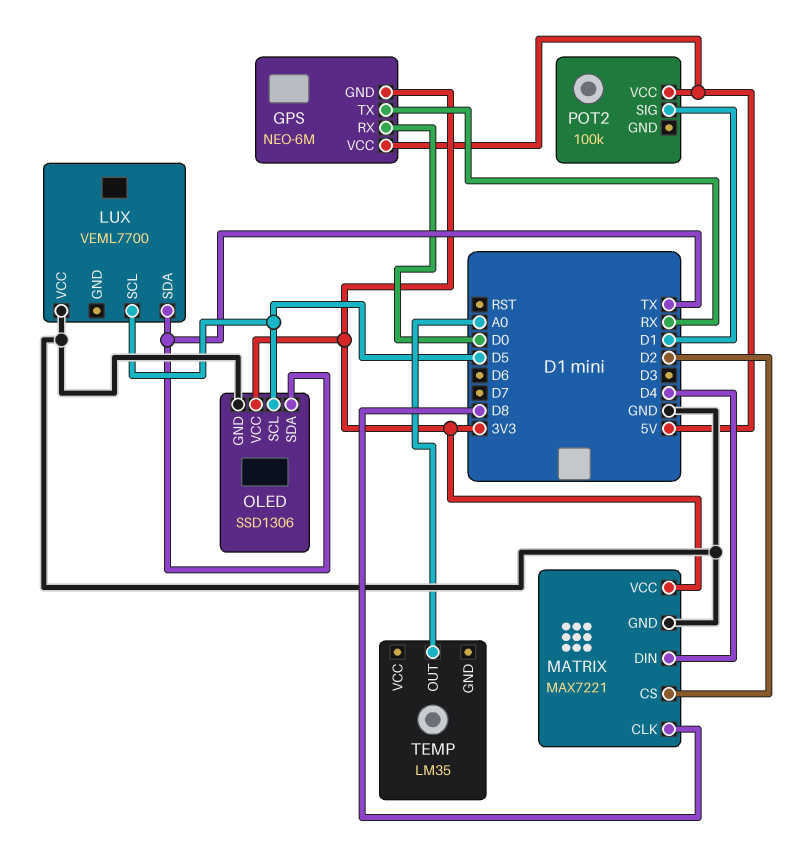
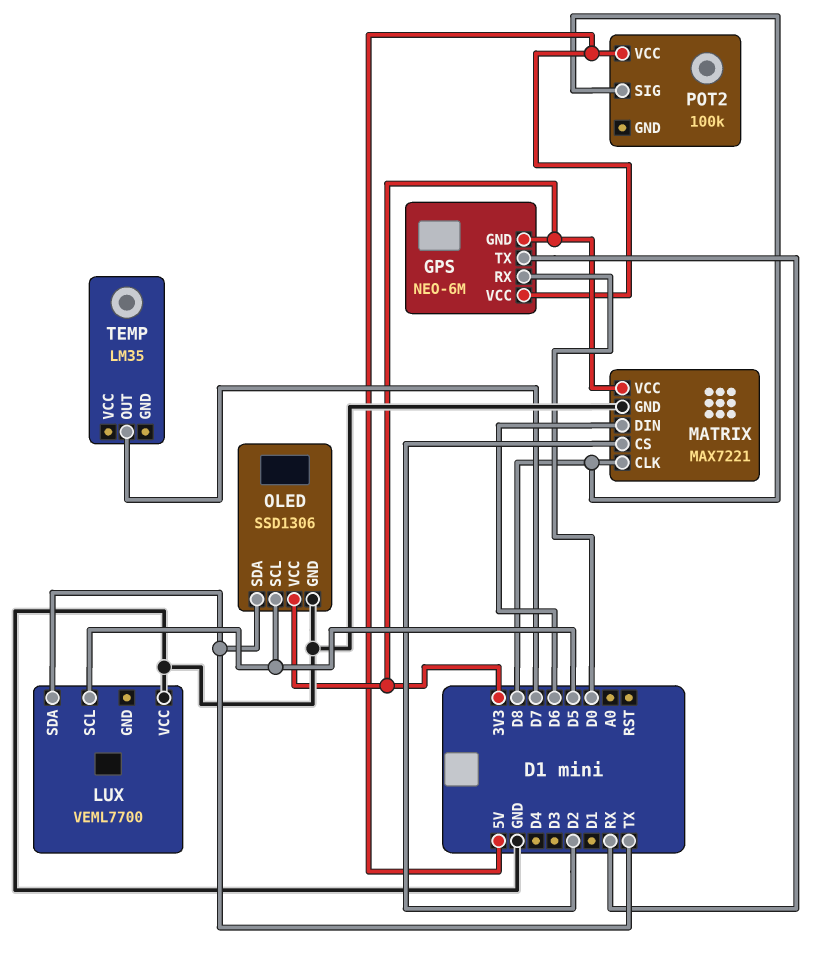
MATRIX pin DIN: D4 -> D6
POT2 pin SIG: D1 -> D8
TEMP pin OUT: A0 -> D7

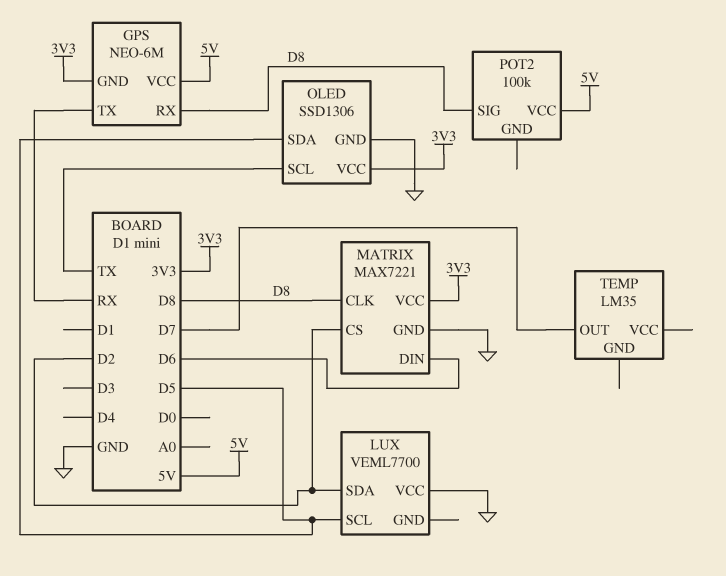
GPS pin RX: D0 -> D8
LUX pin SDA: TX -> D2
OLED pin SCL: D5 -> TX
OLED pin SDA: TX -> D5

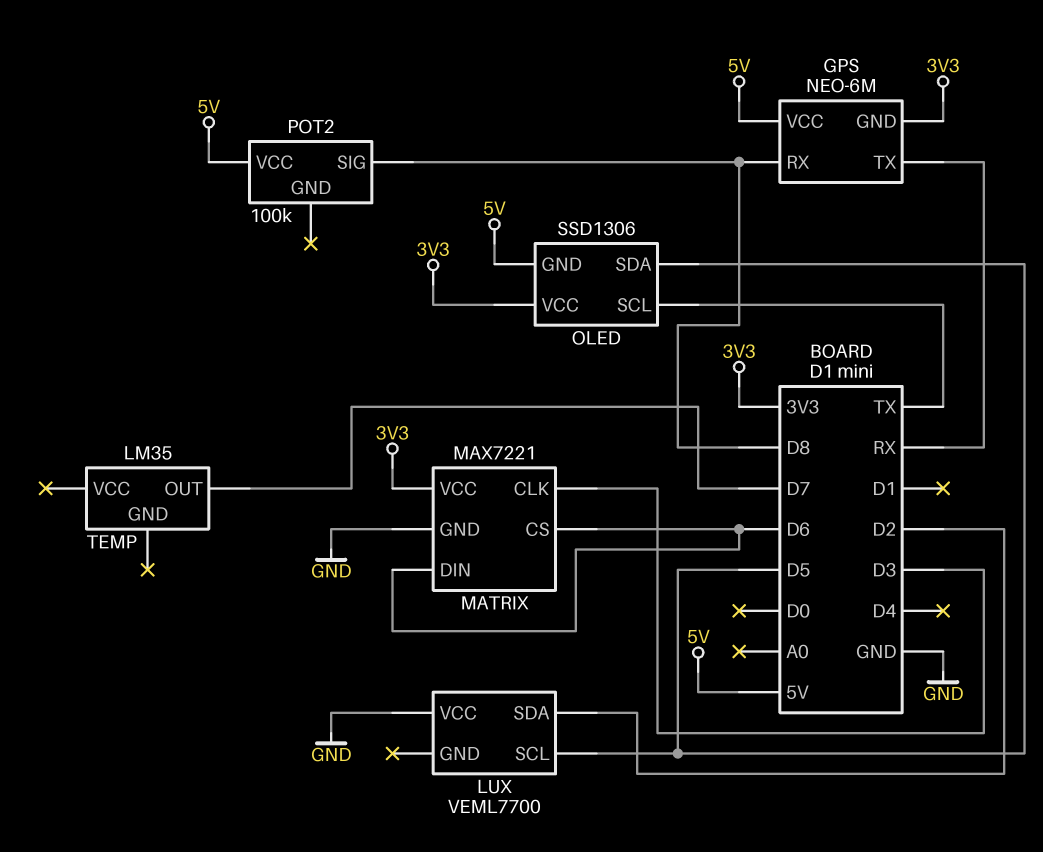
MATRIX pin CLK: D8 -> D3
MATRIX pin CS: D2 -> D6
OLED pin GND: GND -> 5V

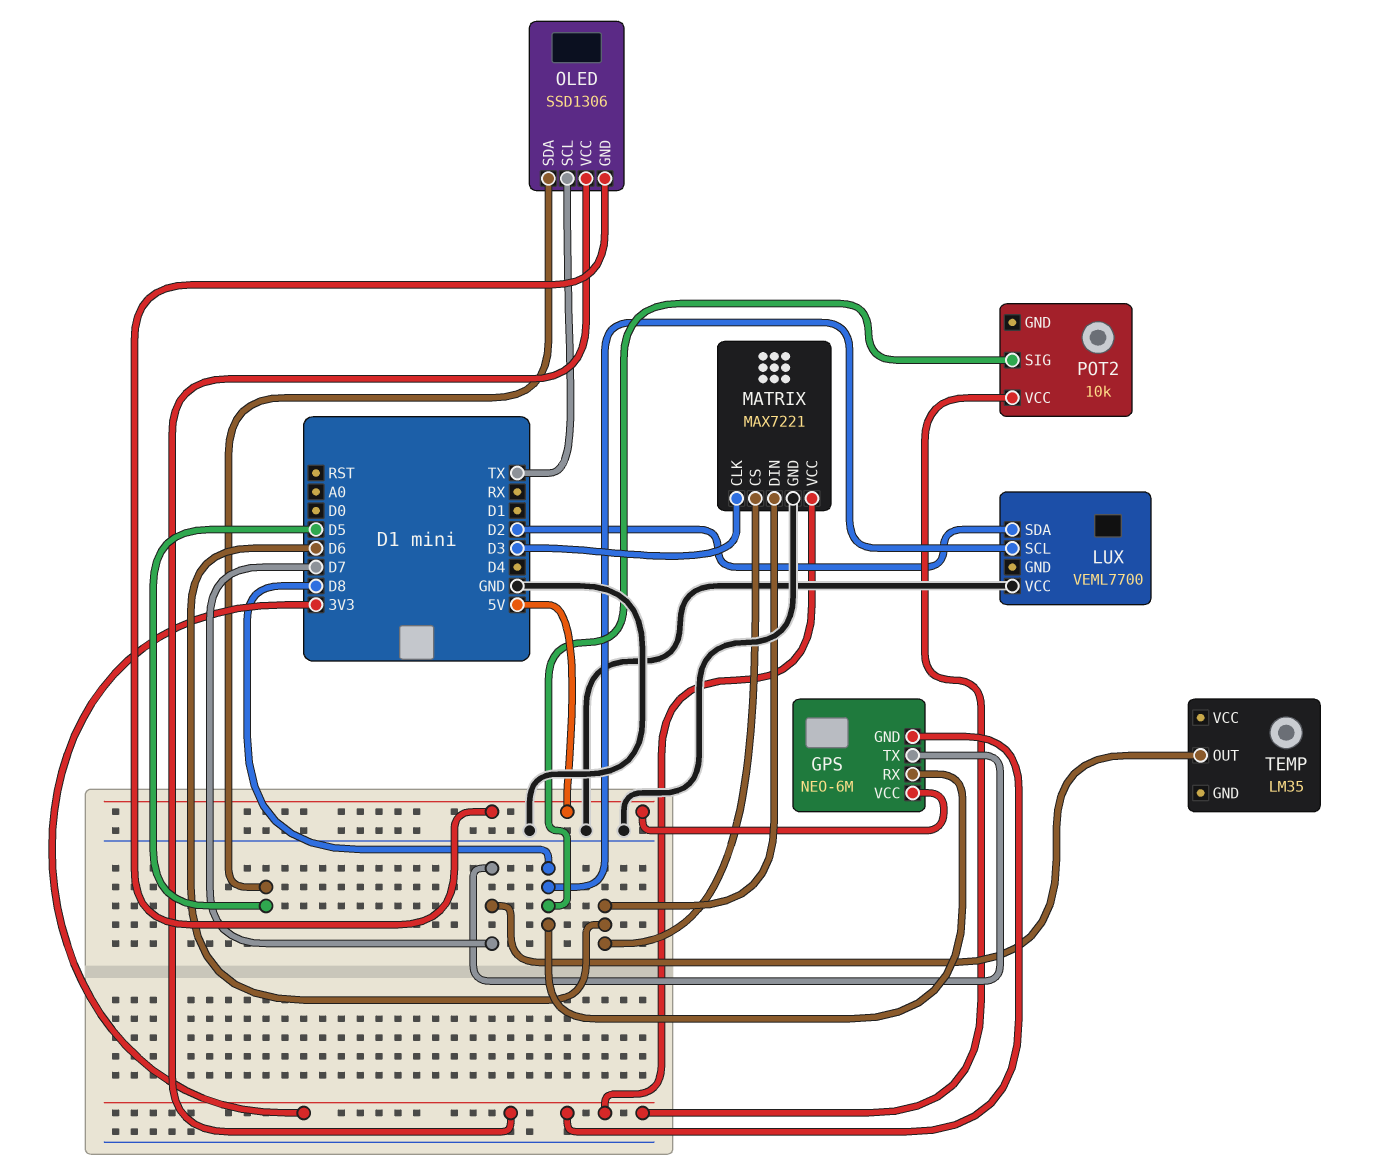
GPS pin TX: RX -> D7
LUX pin SCL: D5 -> D8
POT2: 100k -> 10k
POT2 pin VCC: 5V -> 3V3

